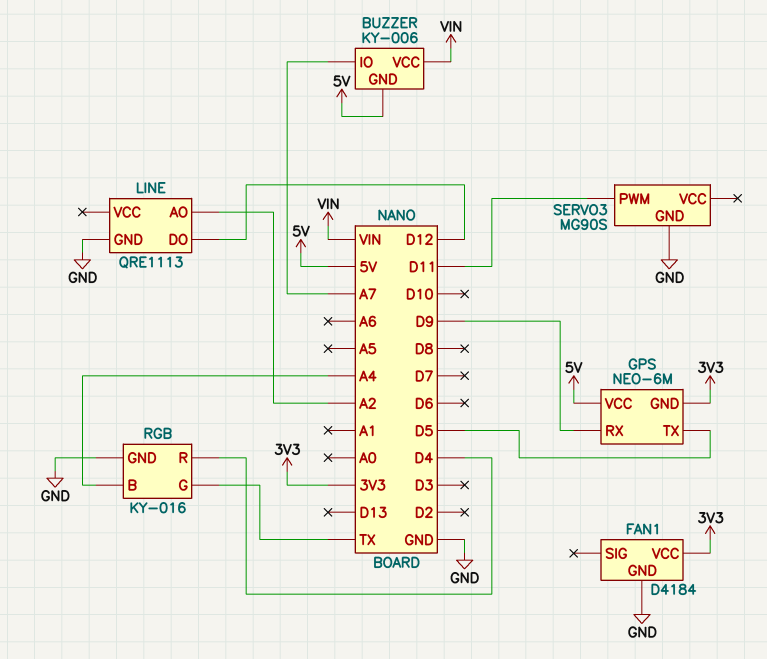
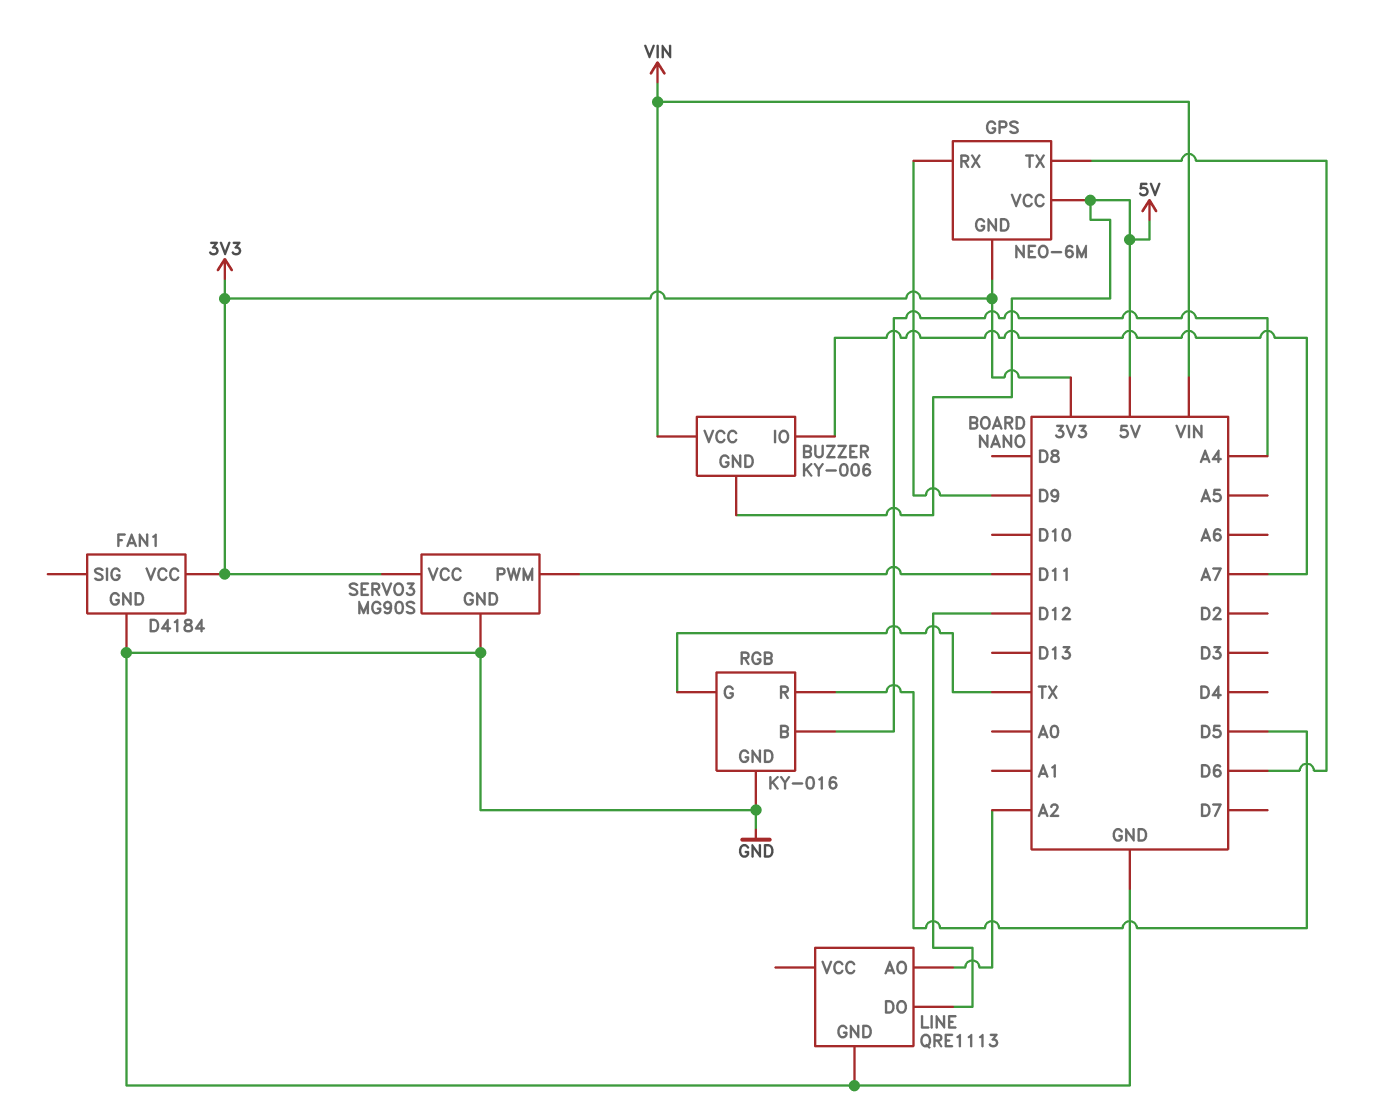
GPS pin TX: D5 -> D6
RGB pin R: D4 -> D5
SERVO3 pin VCC: none -> 3V3

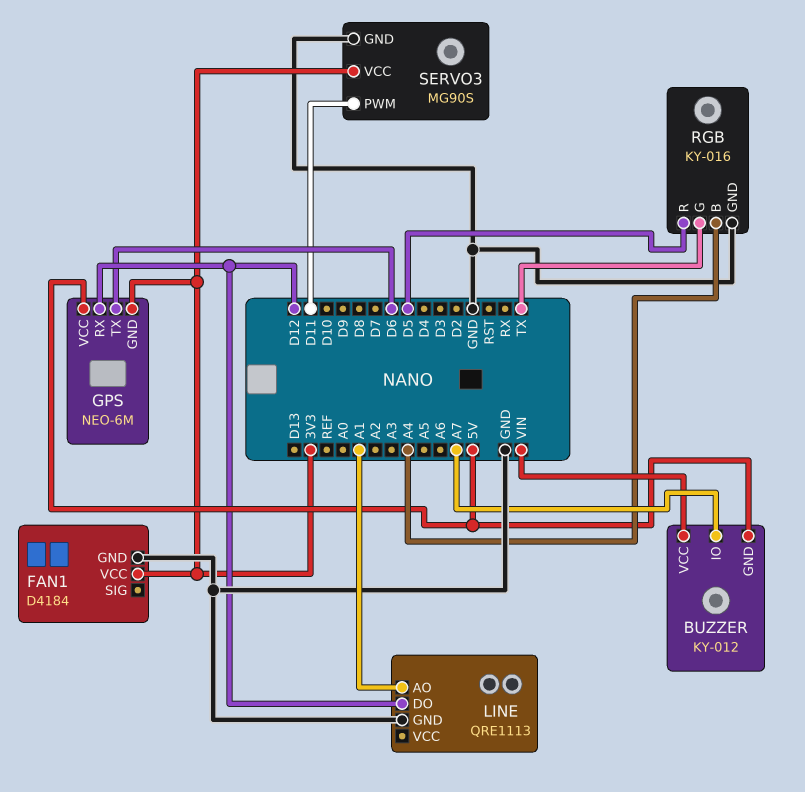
BUZZER: KY-006 -> KY-012
GPS pin RX: D9 -> D12
LINE pin AO: A2 -> A1

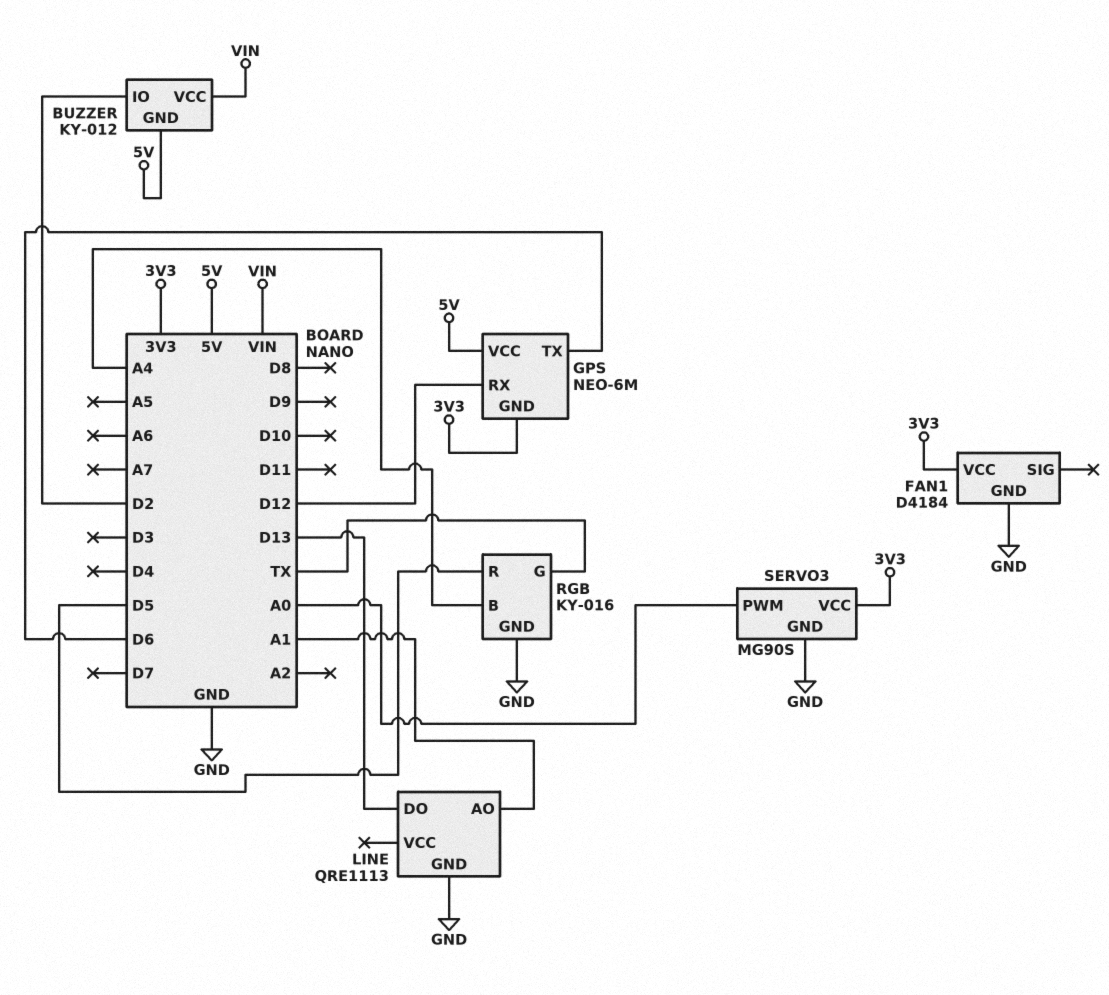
BUZZER pin IO: A7 -> D2
LINE pin DO: D12 -> D13
SERVO3 pin PWM: D11 -> A0

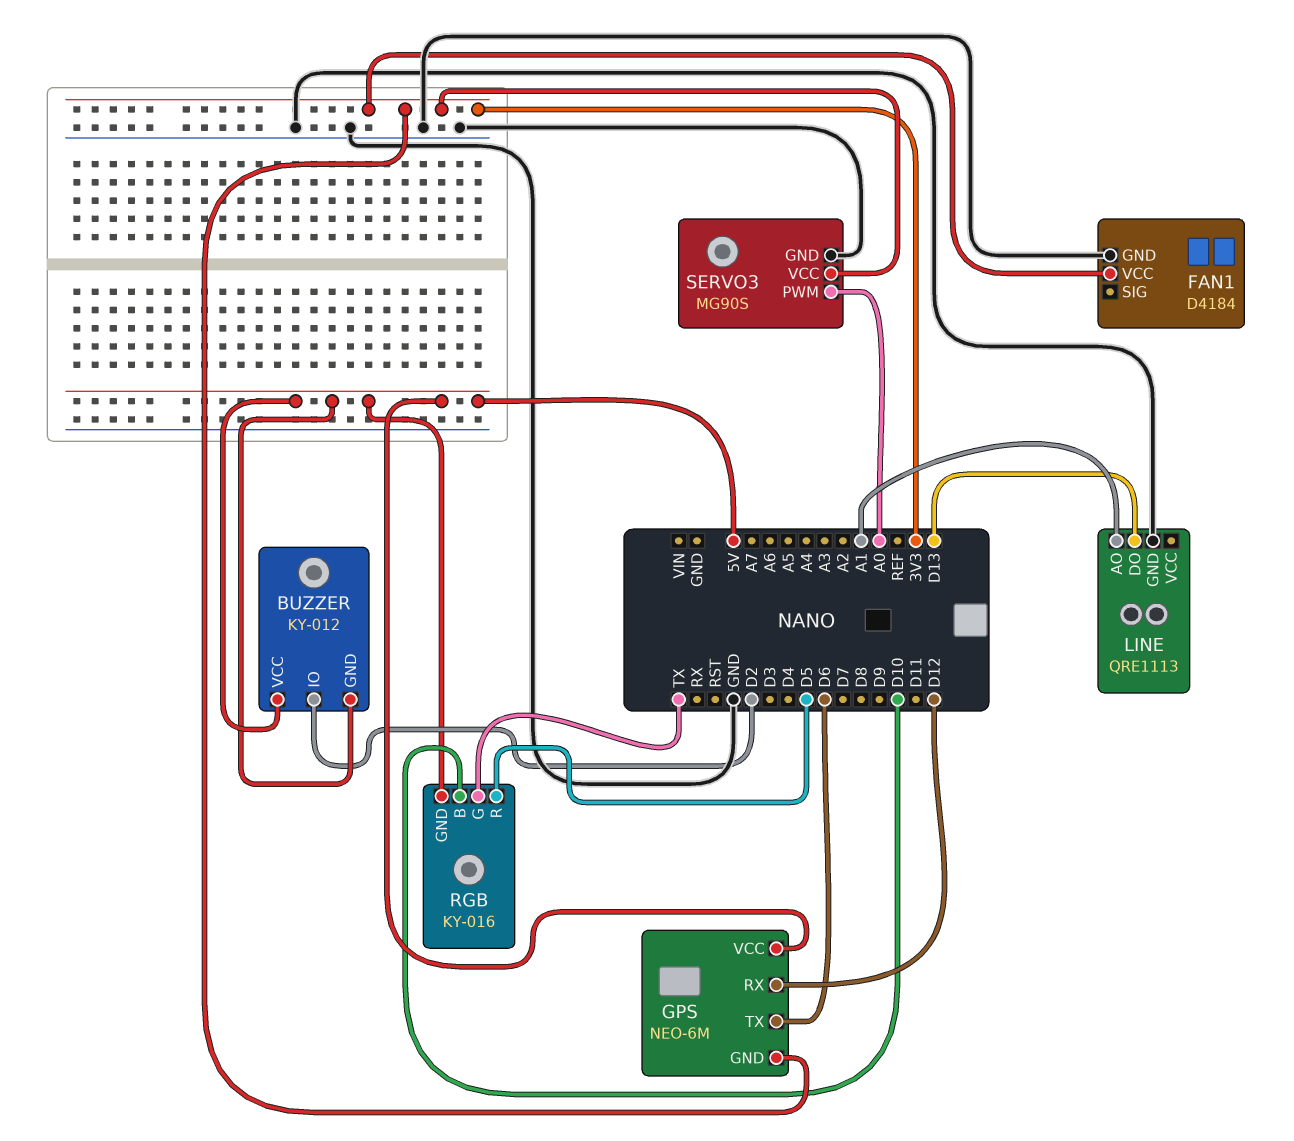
BUZZER pin VCC: VIN -> 5V
RGB pin B: A4 -> D10
RGB pin GND: GND -> 5V

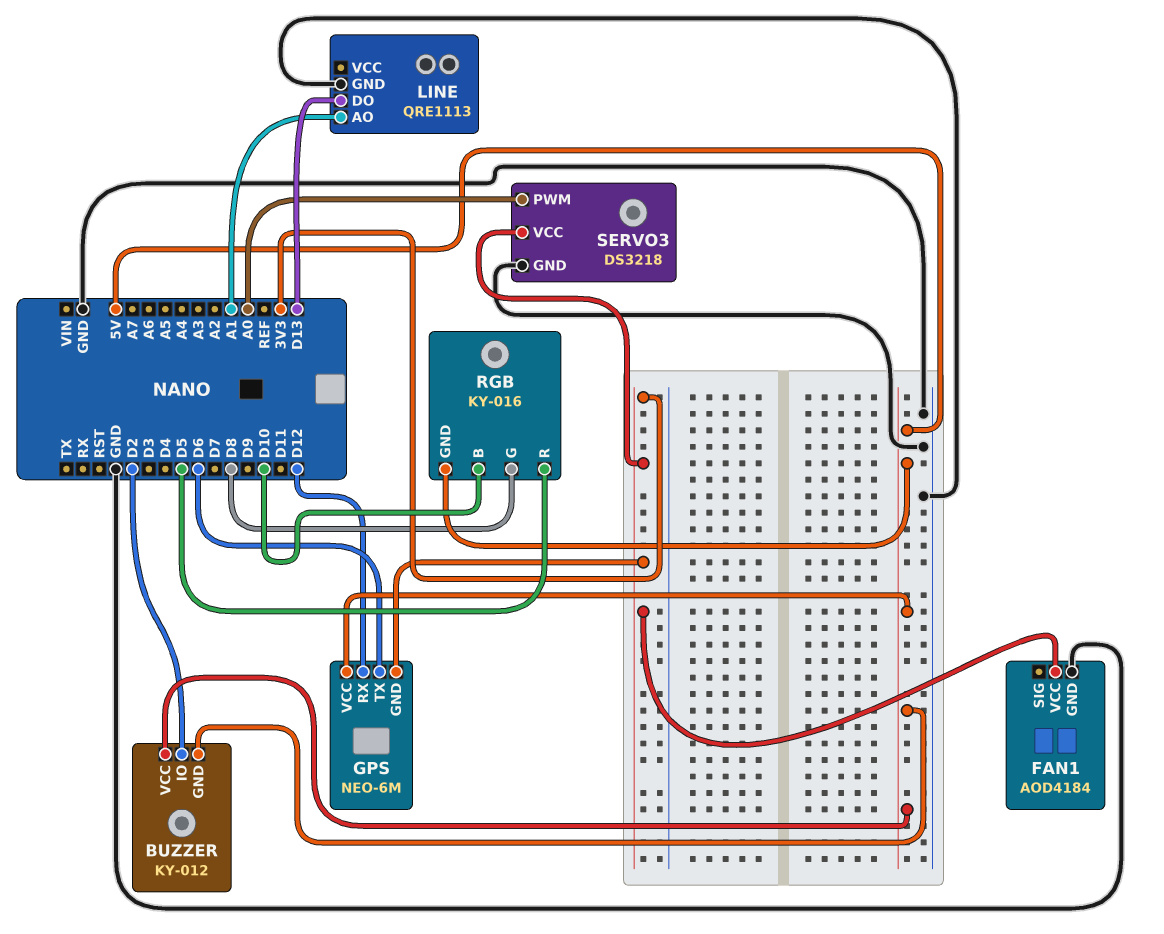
FAN1: D4184 -> AOD4184
RGB pin G: TX -> D8
SERVO3: MG90S -> DS3218

